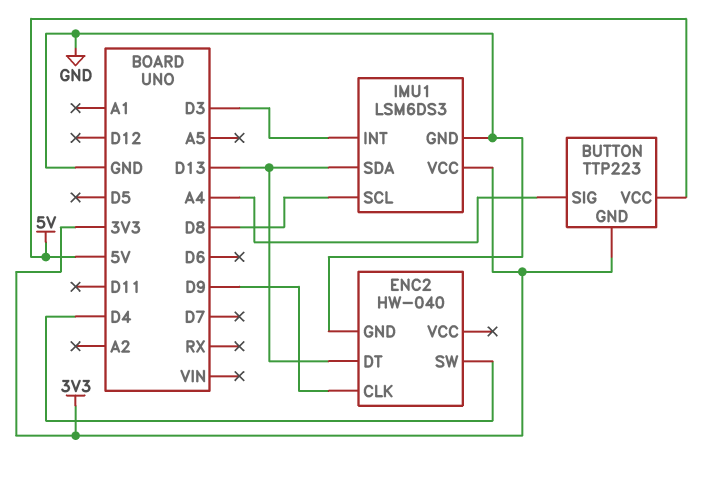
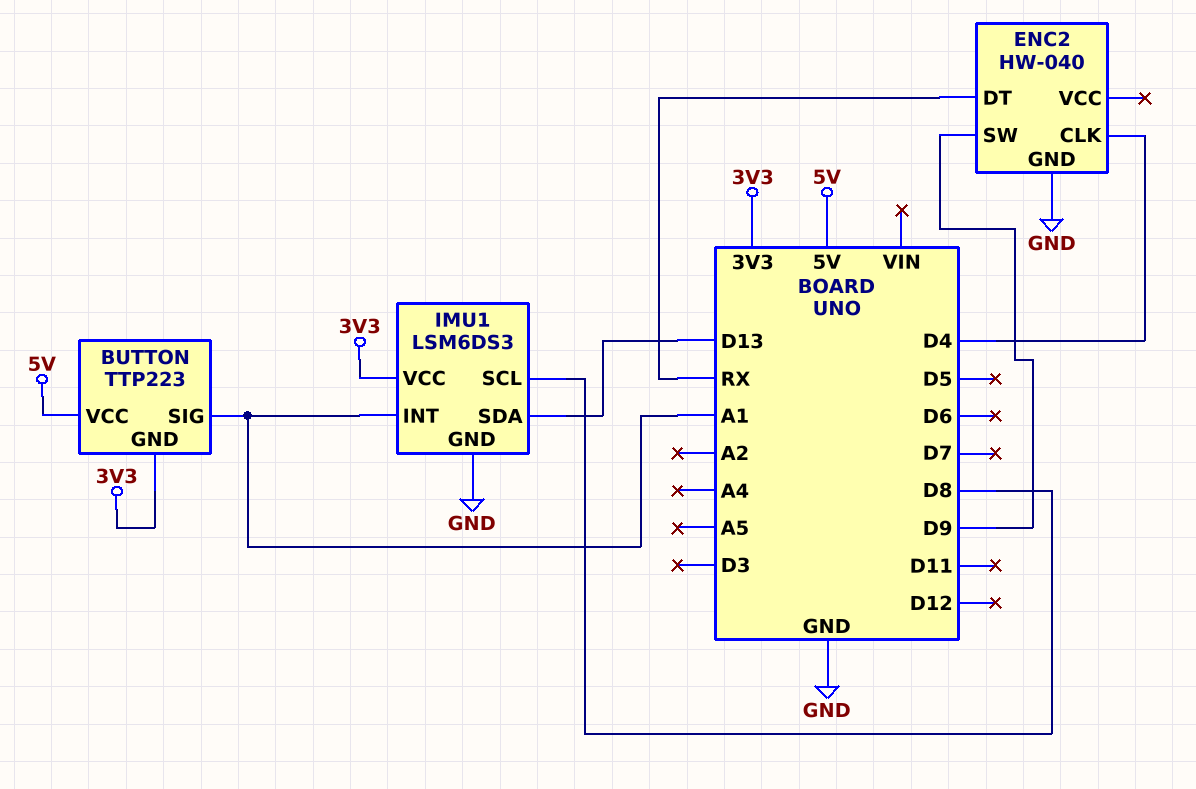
BUTTON pin SIG: A4 -> A1
ENC2 pin CLK: D9 -> D4
ENC2 pin DT: D13 -> RX
ENC2 pin SW: D4 -> D9
IMU1 pin INT: D3 -> A1

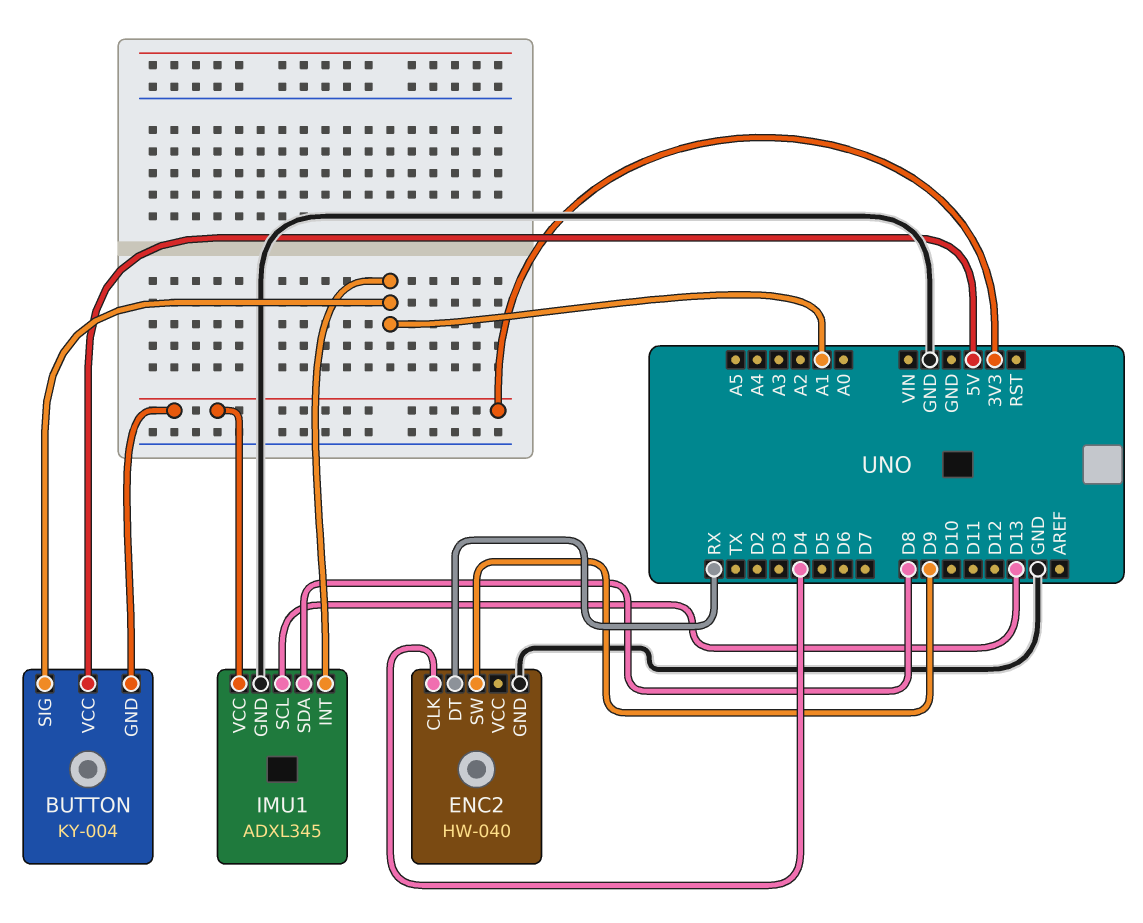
BUTTON: TTP223 -> KY-004
IMU1: LSM6DS3 -> ADXL345
IMU1 pin SCL: D8 -> D13
IMU1 pin SDA: D13 -> D8

